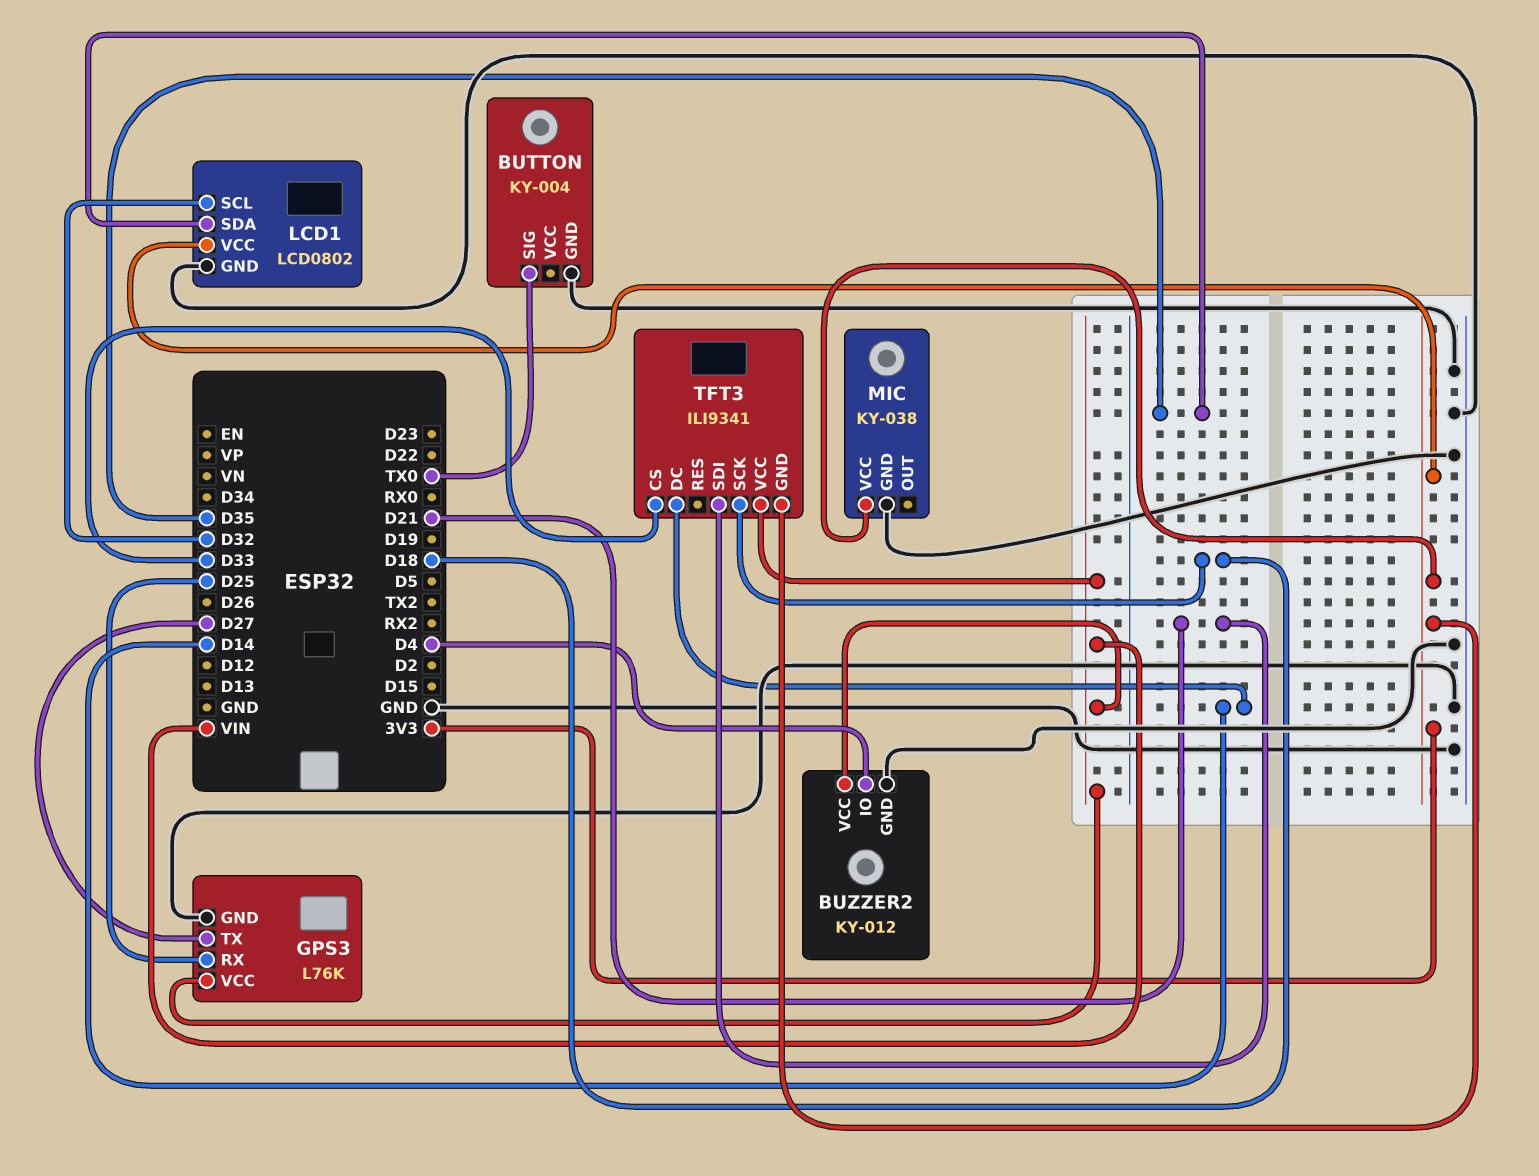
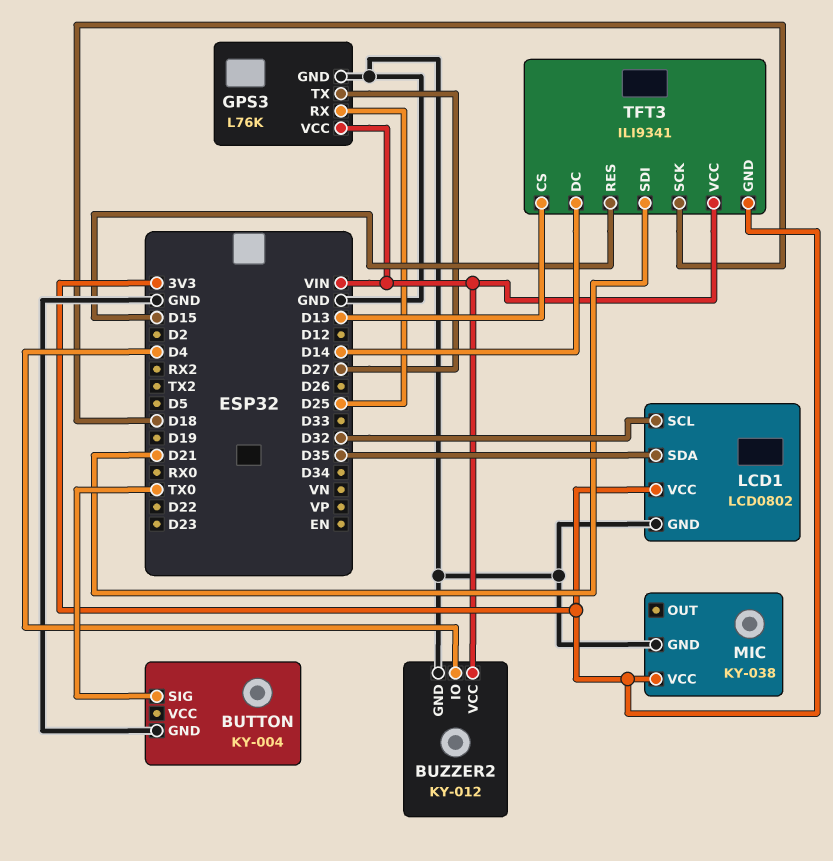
TFT3 pin CS: D33 -> D13
TFT3 pin RES: none -> D15

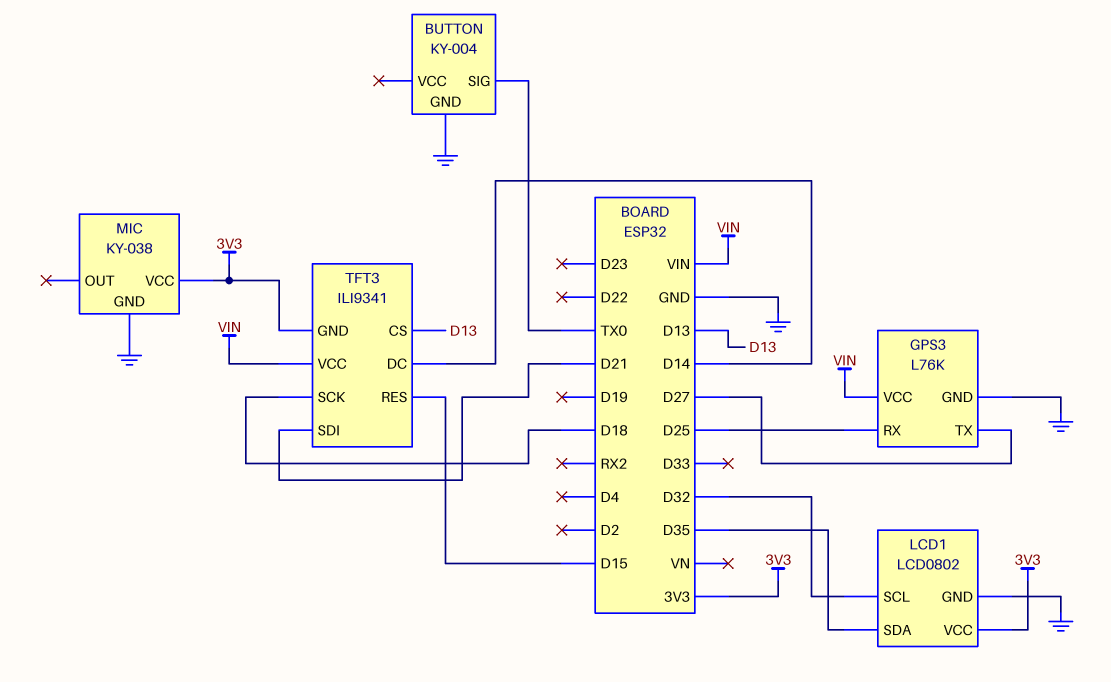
BUZZER2: KY-012 -> none
BUZZER2 pin GND: GND -> none
BUZZER2 pin IO: D4 -> none
BUZZER2 pin VCC: VIN -> none

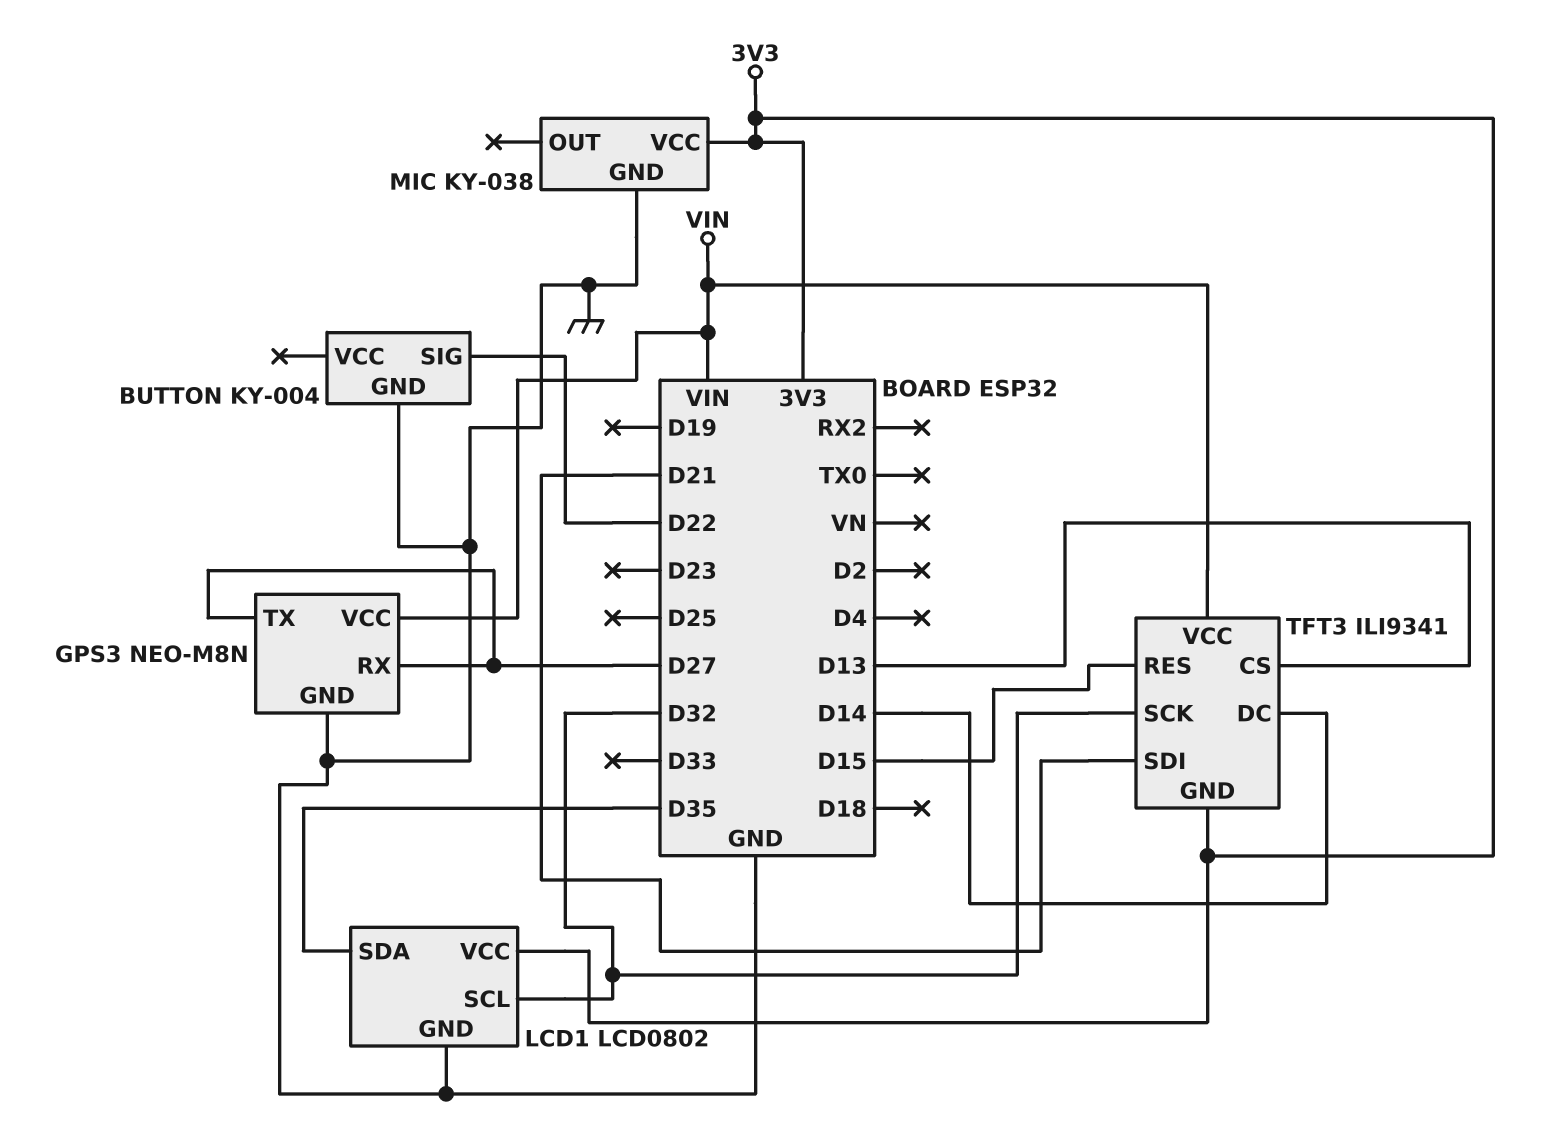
BUTTON pin SIG: TX0 -> D22
GPS3: L76K -> NEO-M8N
GPS3 pin RX: D25 -> D27
TFT3 pin SCK: D18 -> D32

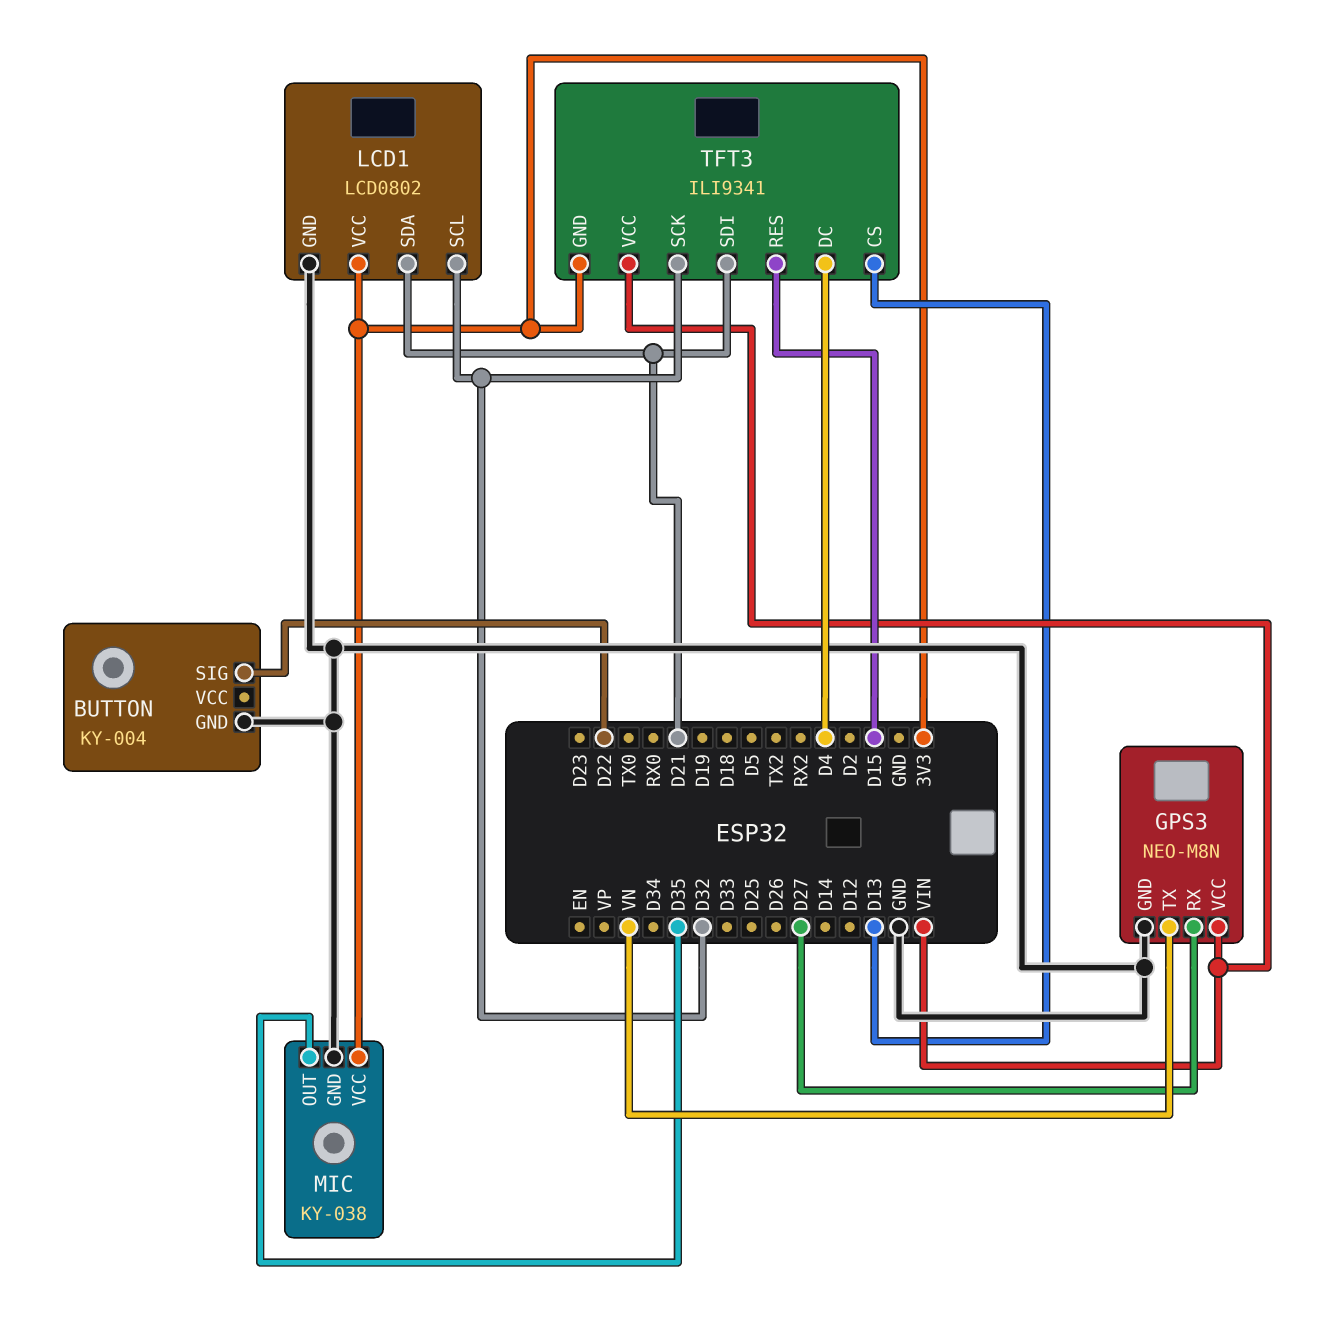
GPS3 pin TX: D27 -> VN
LCD1 pin SDA: D35 -> D21
MIC pin OUT: none -> D35
TFT3 pin DC: D14 -> D4

